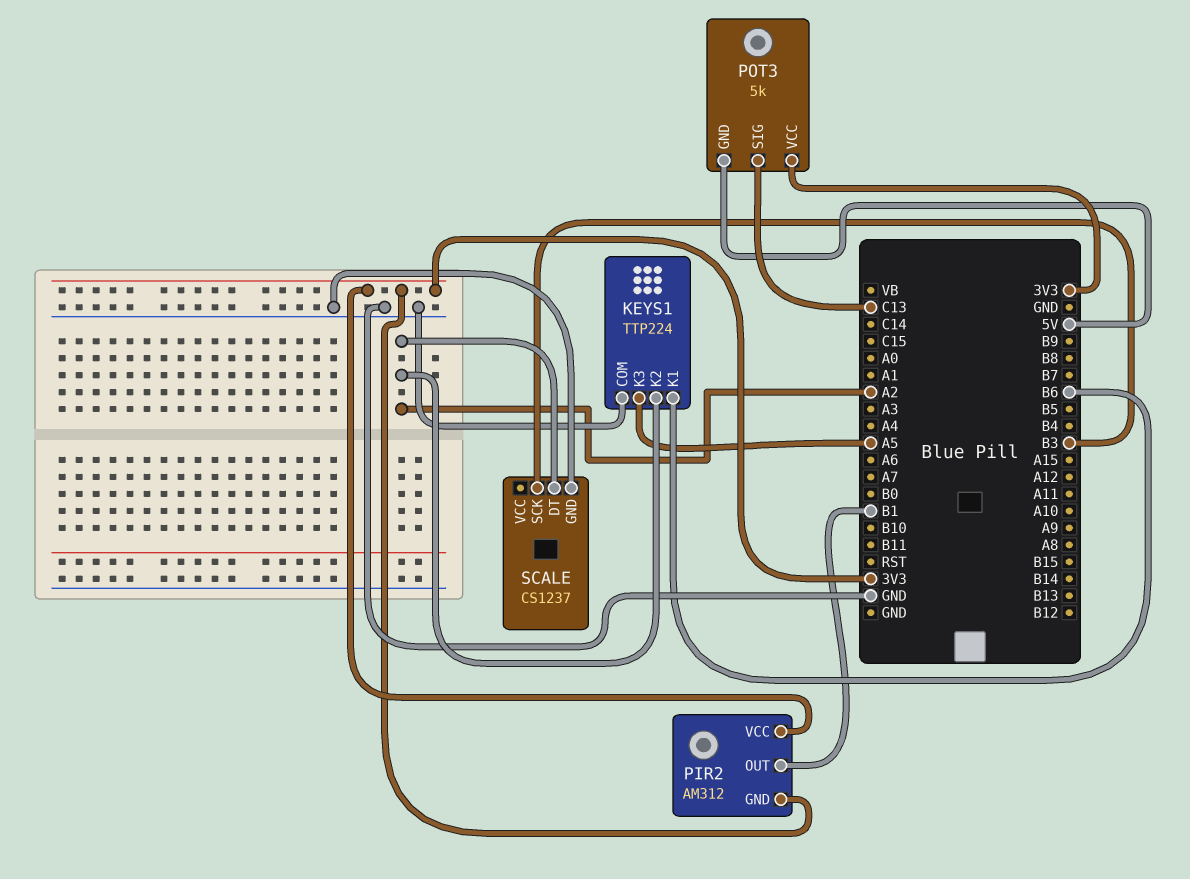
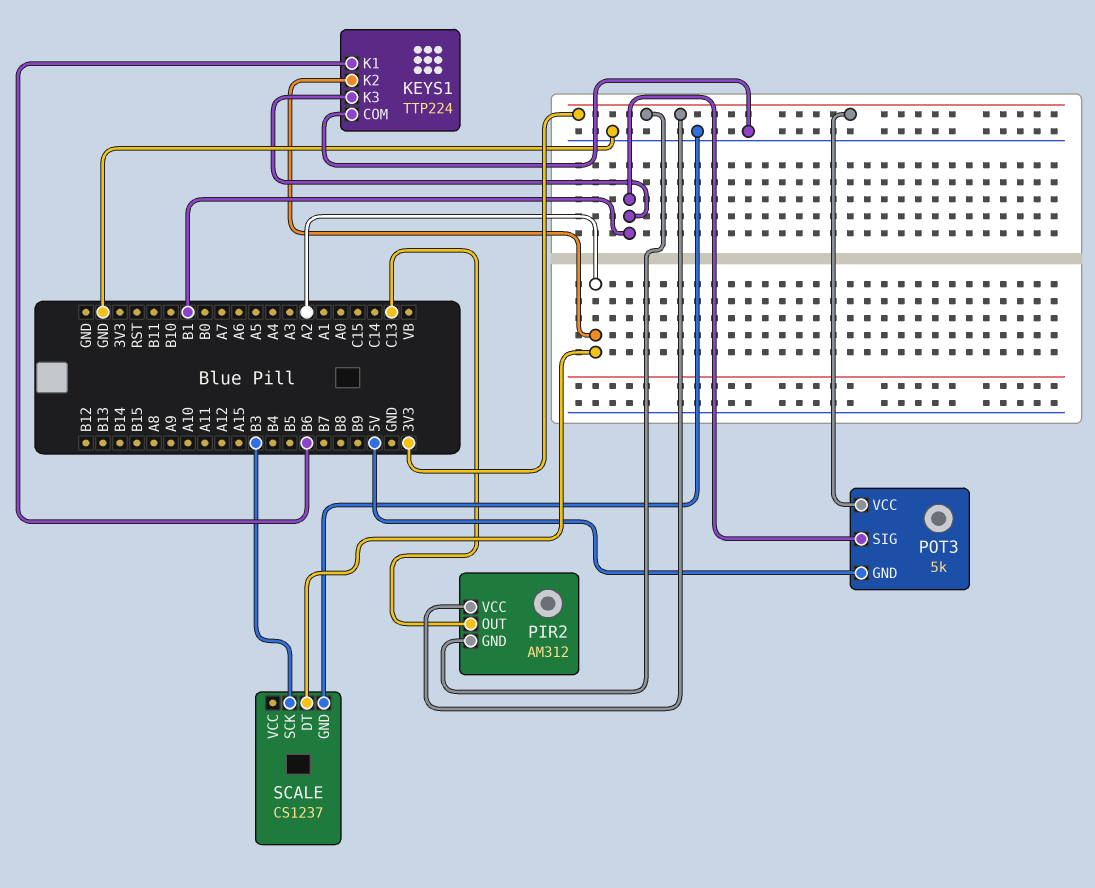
KEYS1 pin K3: A5 -> B1
PIR2 pin OUT: B1 -> C13
POT3 pin SIG: C13 -> B1

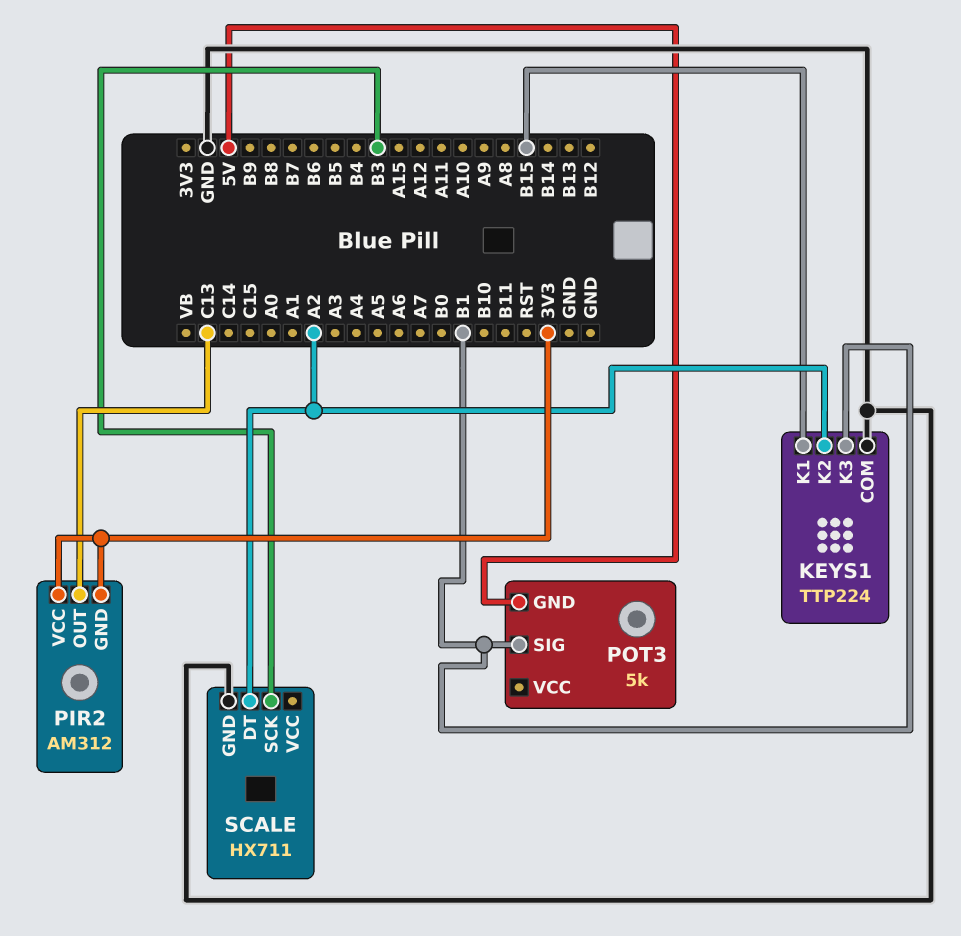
KEYS1 pin K1: B6 -> B15
POT3 pin VCC: 3V3 -> none
SCALE: CS1237 -> HX711

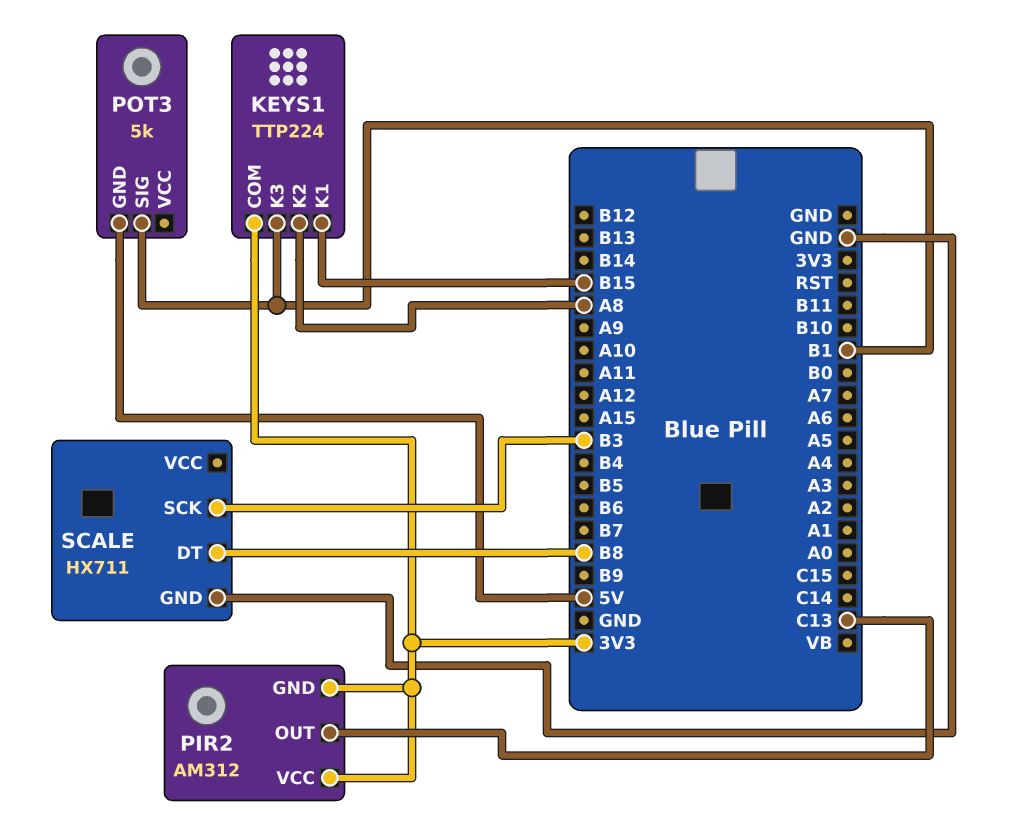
KEYS1 pin COM: GND -> 3V3
KEYS1 pin K2: A2 -> A8
SCALE pin DT: A2 -> B8

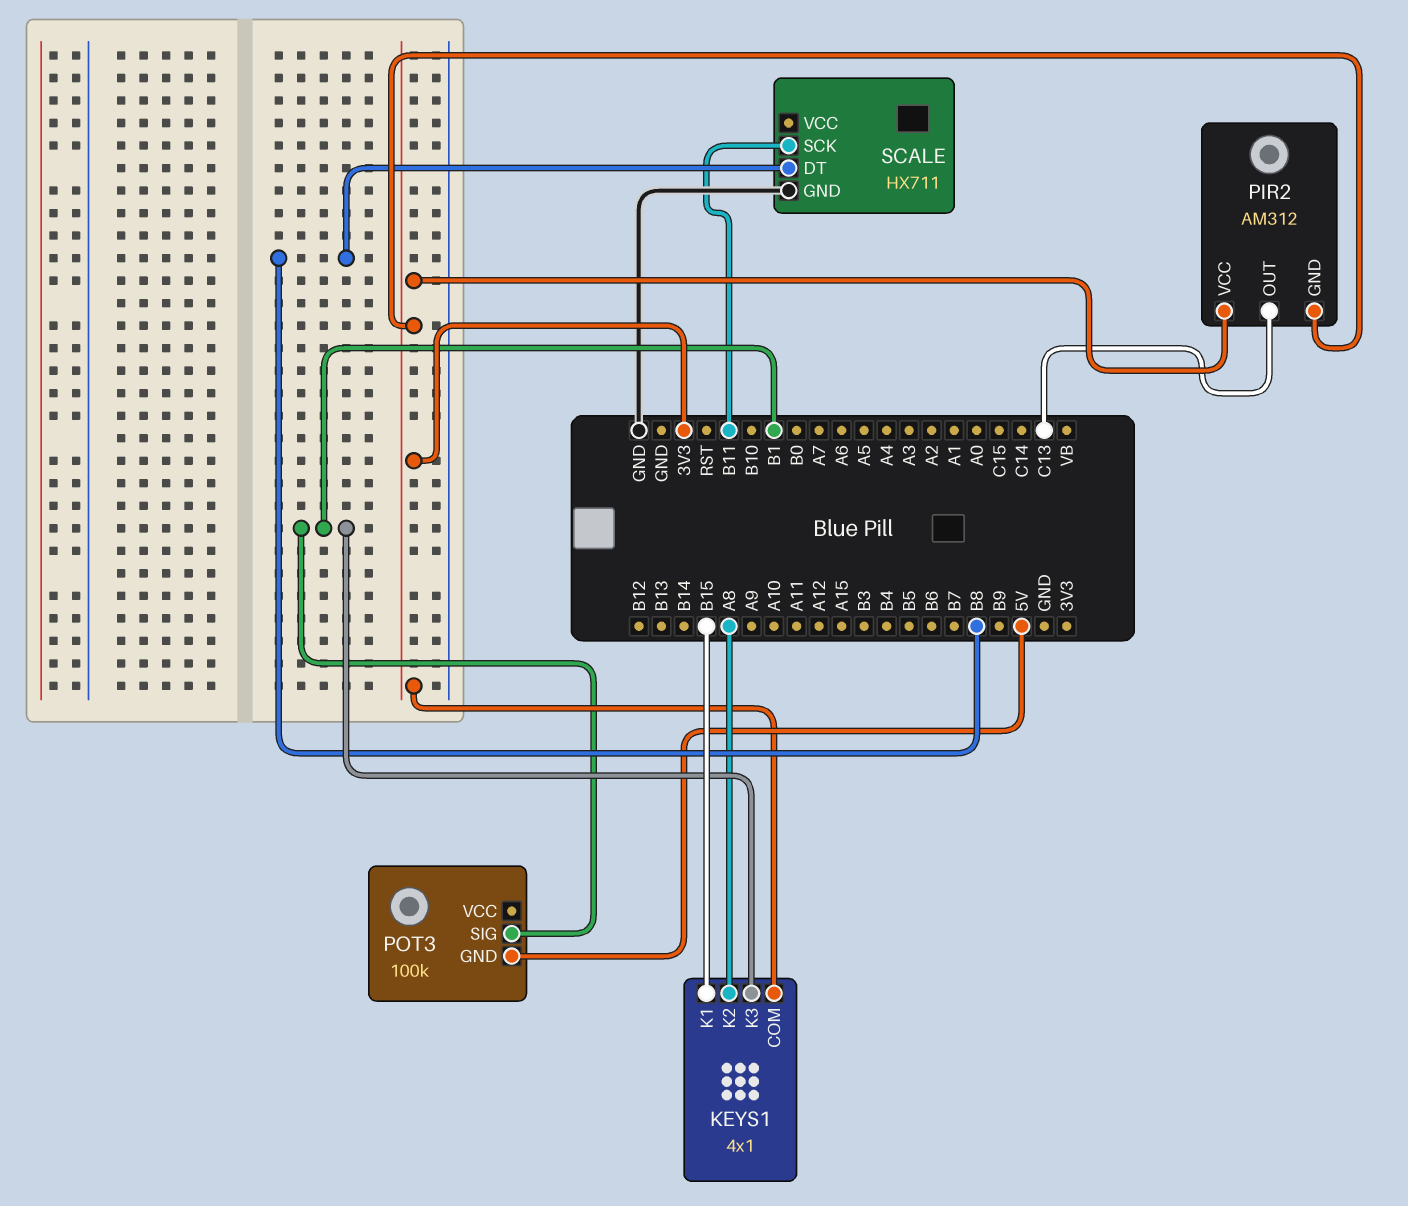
KEYS1: TTP224 -> 4x1
POT3: 5k -> 100k
SCALE pin SCK: B3 -> B11

